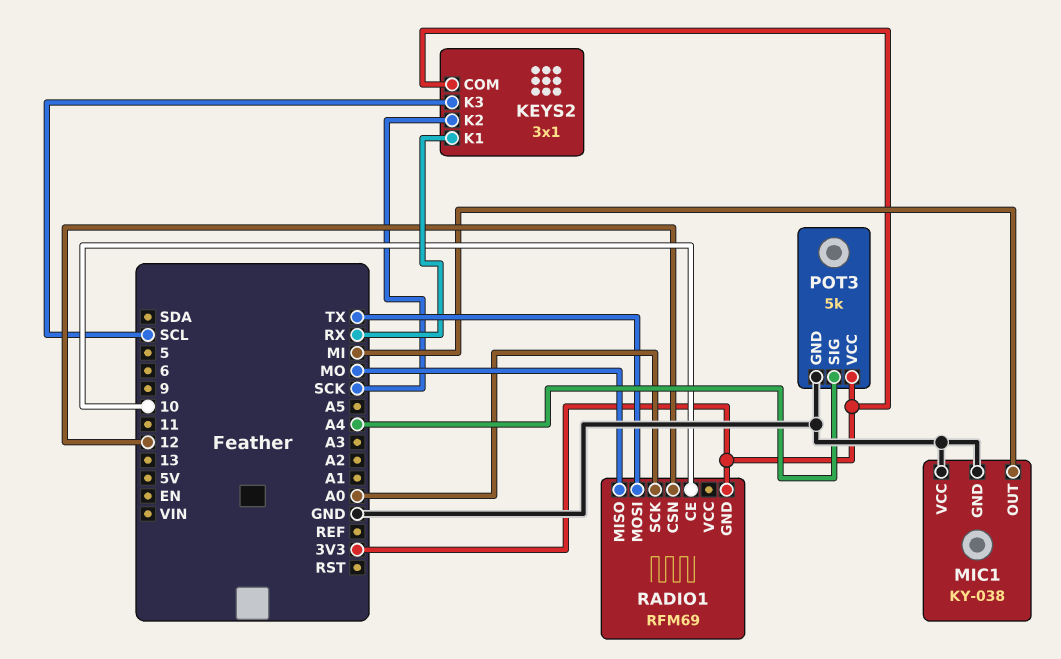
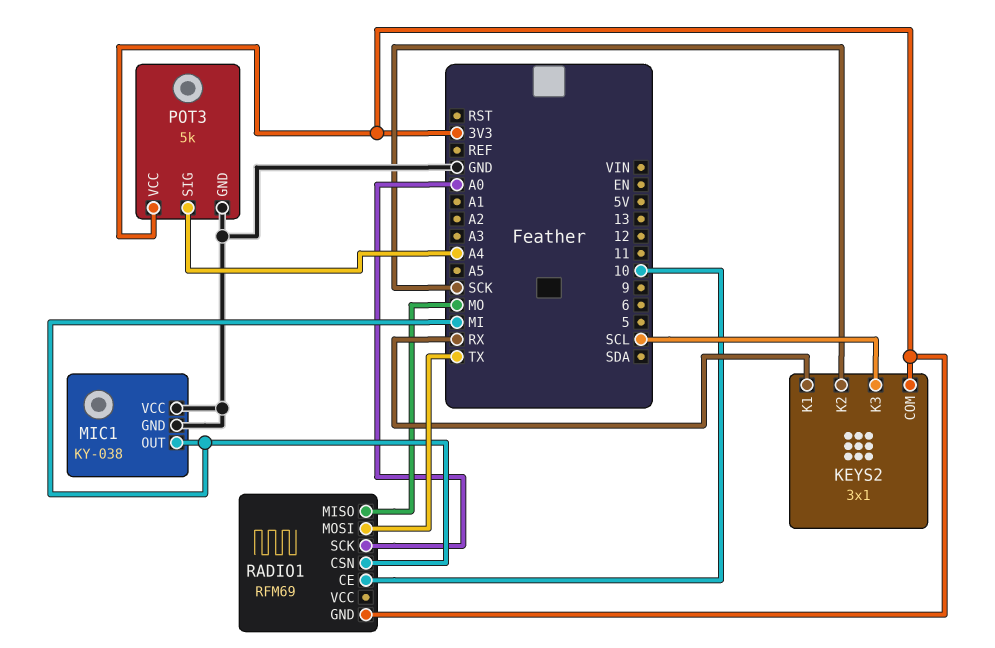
RADIO1 pin CSN: 12 -> MI

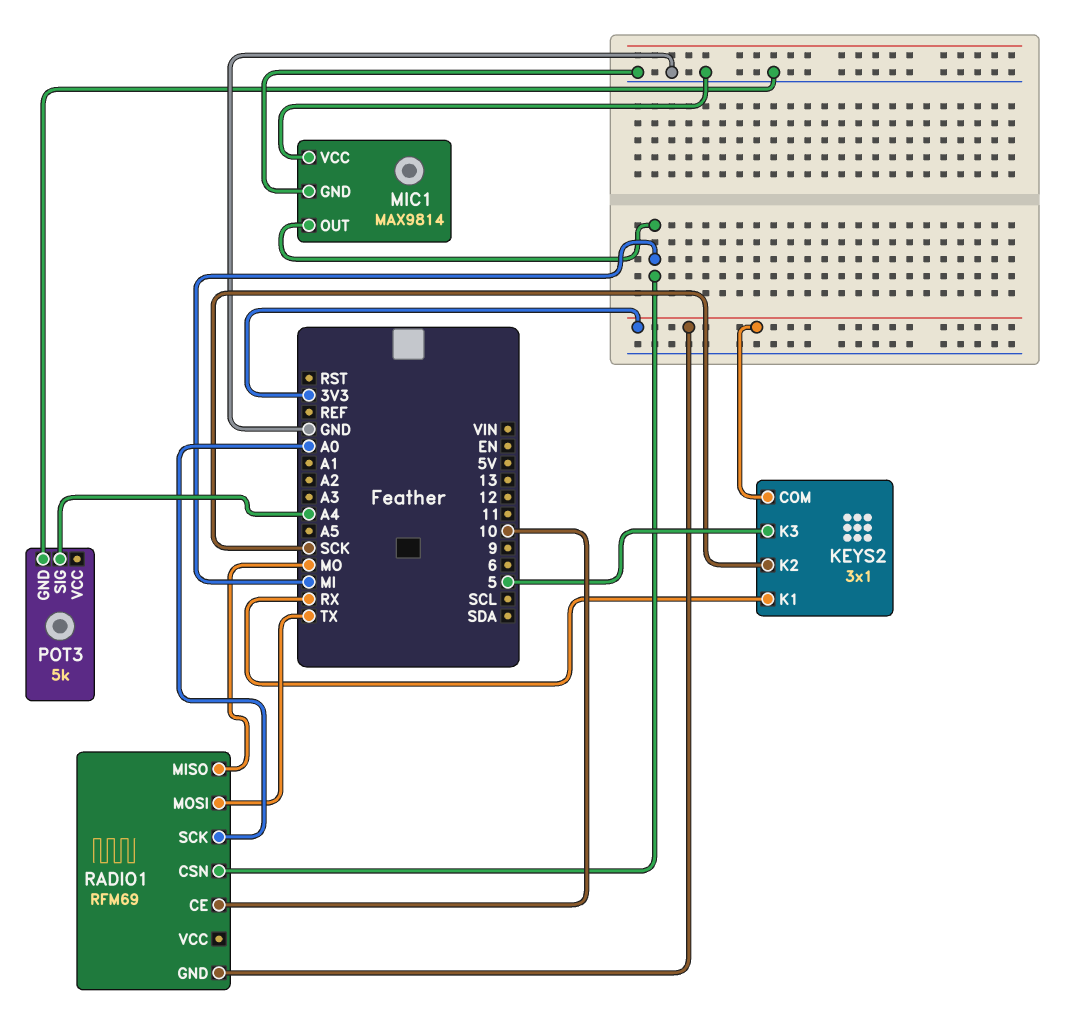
KEYS2 pin K3: SCL -> 5
MIC1: KY-038 -> MAX9814
POT3 pin VCC: 3V3 -> none

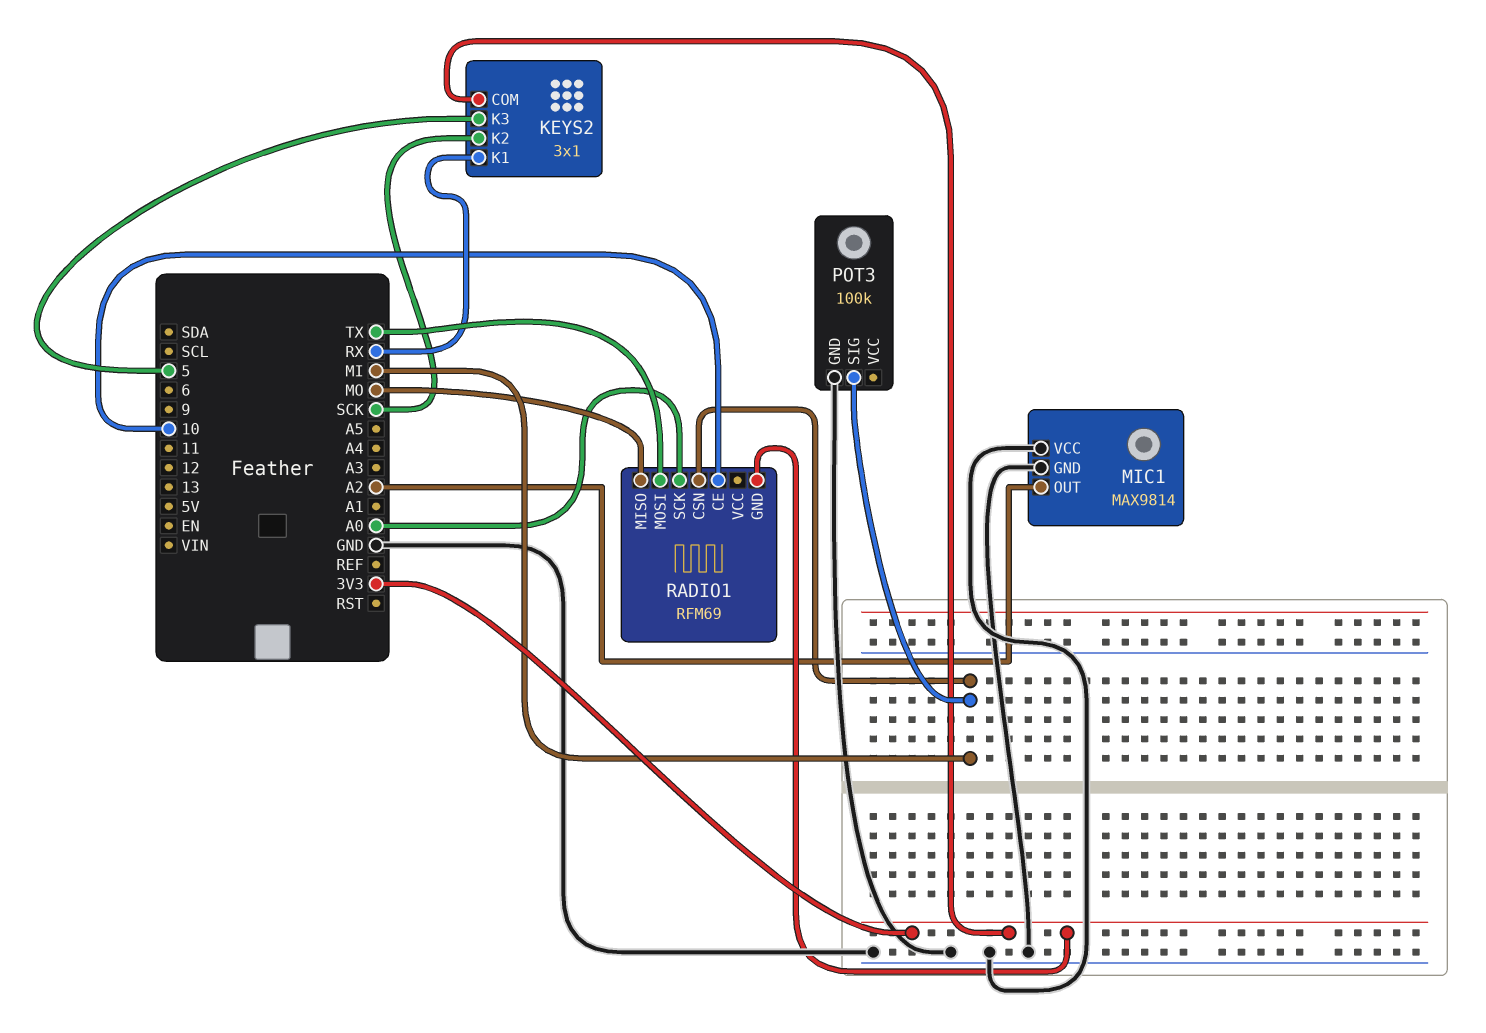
MIC1 pin OUT: MI -> A2
POT3: 5k -> 100k
POT3 pin SIG: A4 -> MI

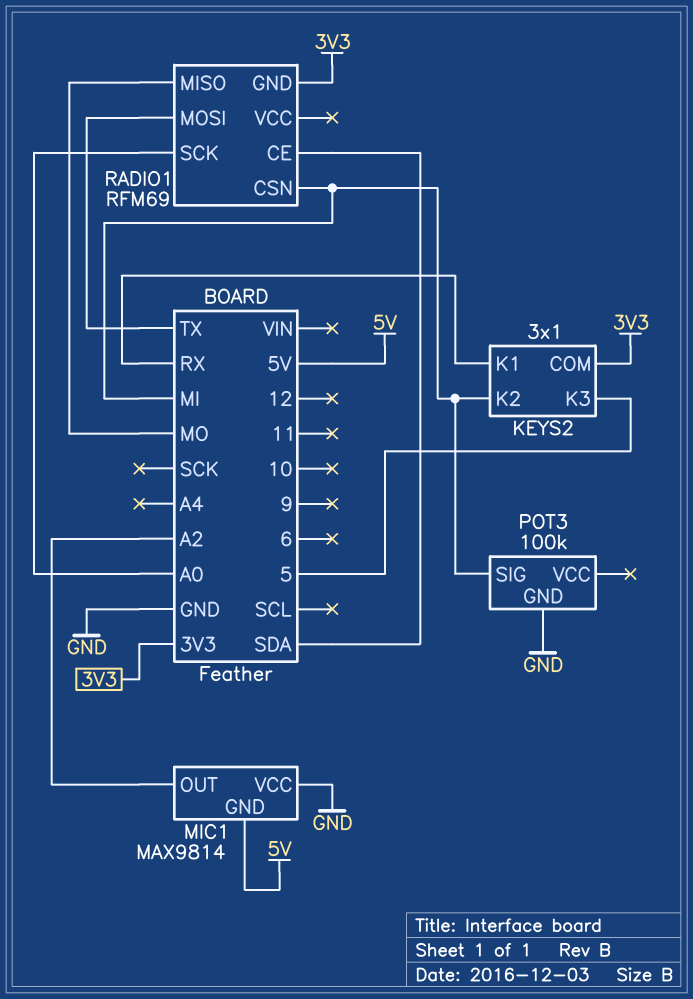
KEYS2 pin K2: SCK -> MI
MIC1 pin GND: GND -> 5V
RADIO1 pin CE: 10 -> SDA

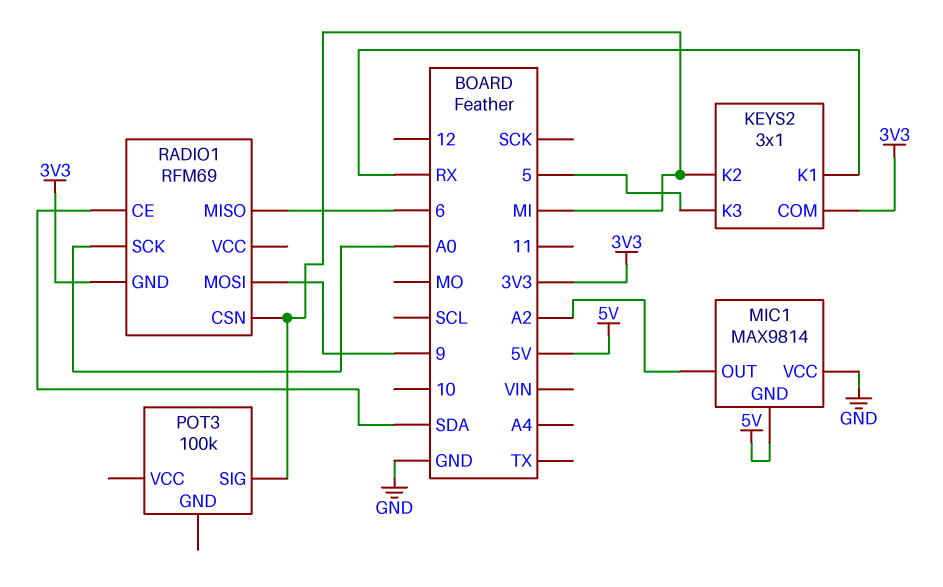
POT3 pin GND: GND -> none
RADIO1 pin MISO: MO -> 6
RADIO1 pin MOSI: TX -> 9

